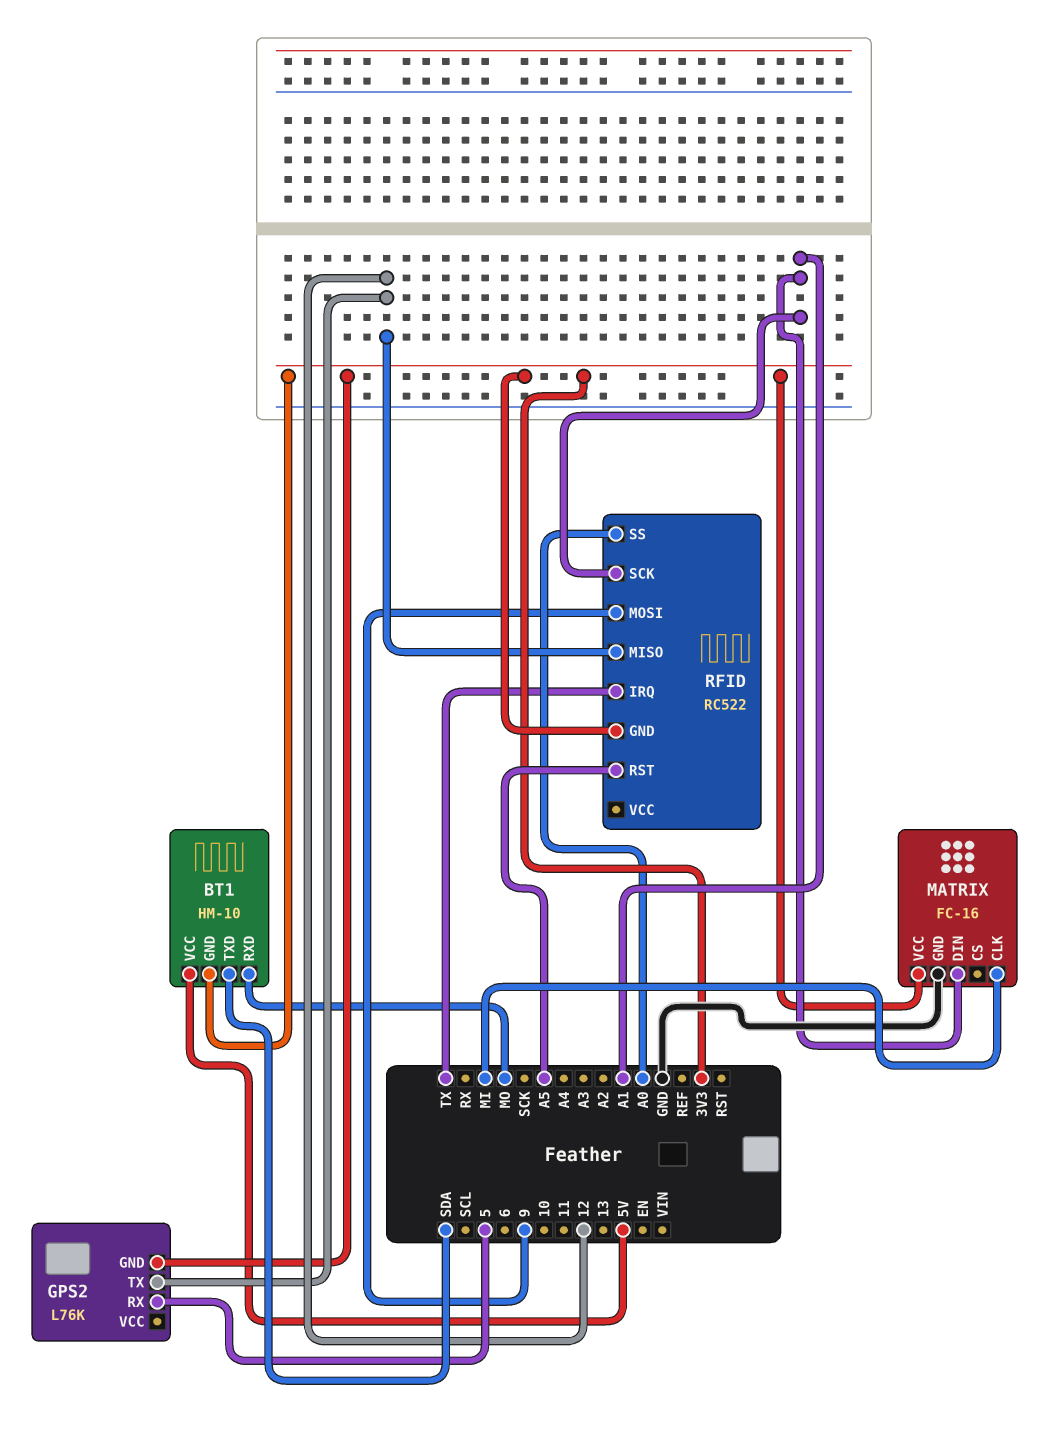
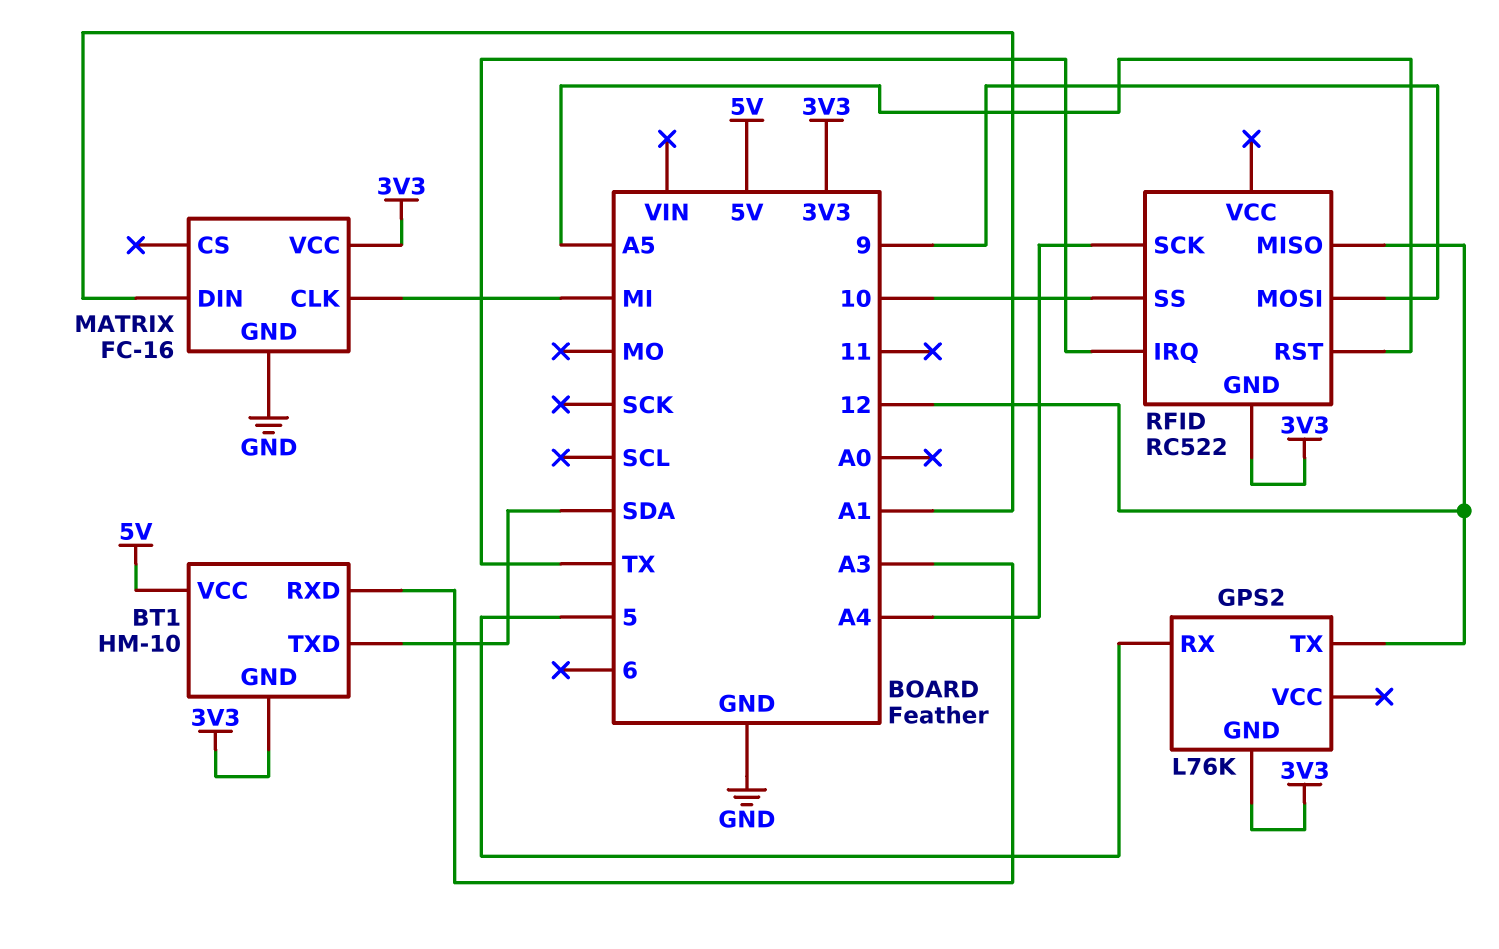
BT1 pin RXD: MO -> A3
RFID pin SCK: A1 -> A4
RFID pin SS: A0 -> 10

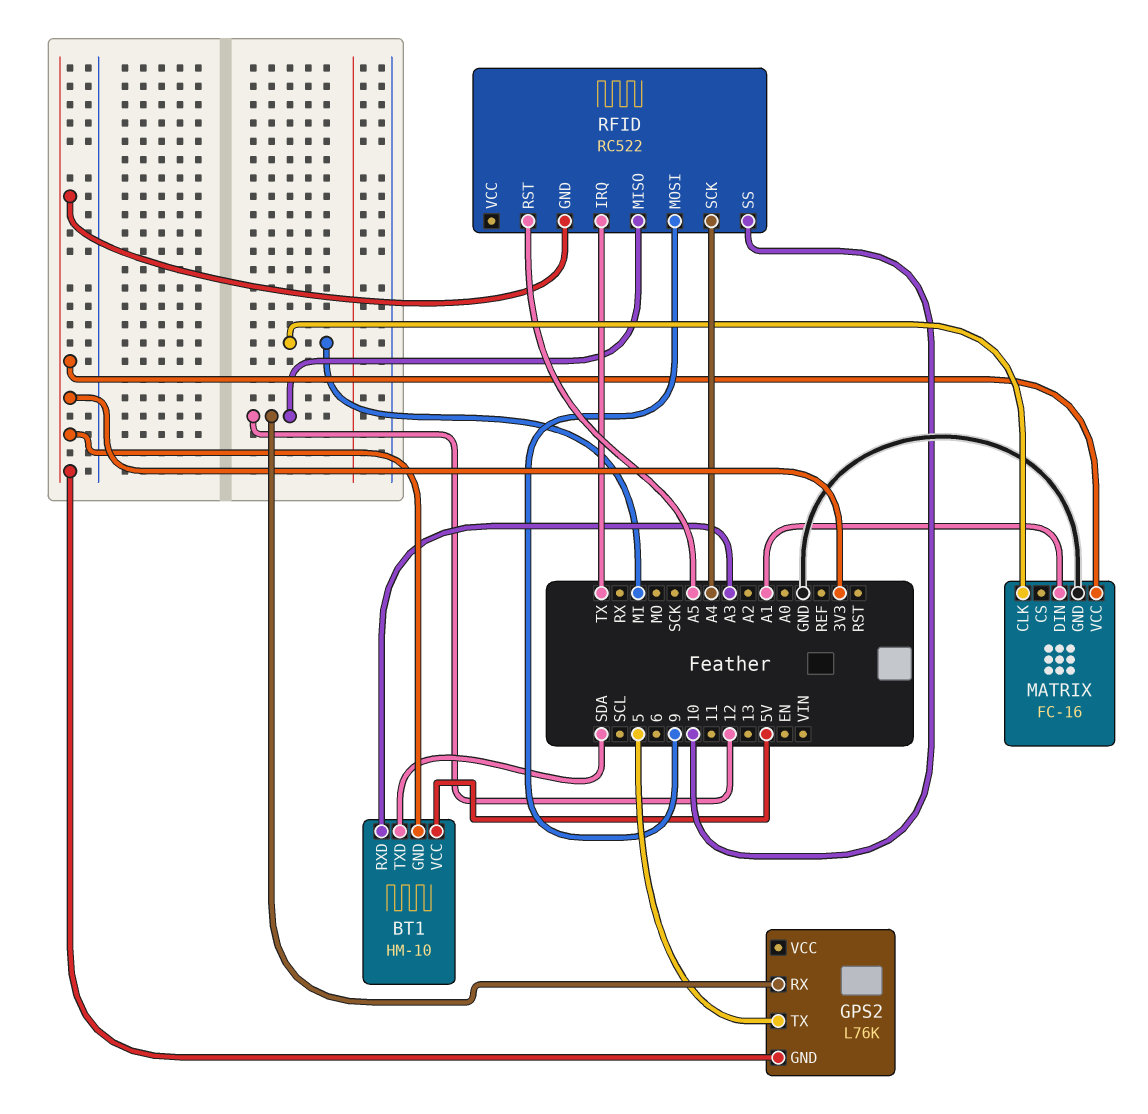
GPS2 pin RX: 5 -> 12
GPS2 pin TX: 12 -> 5

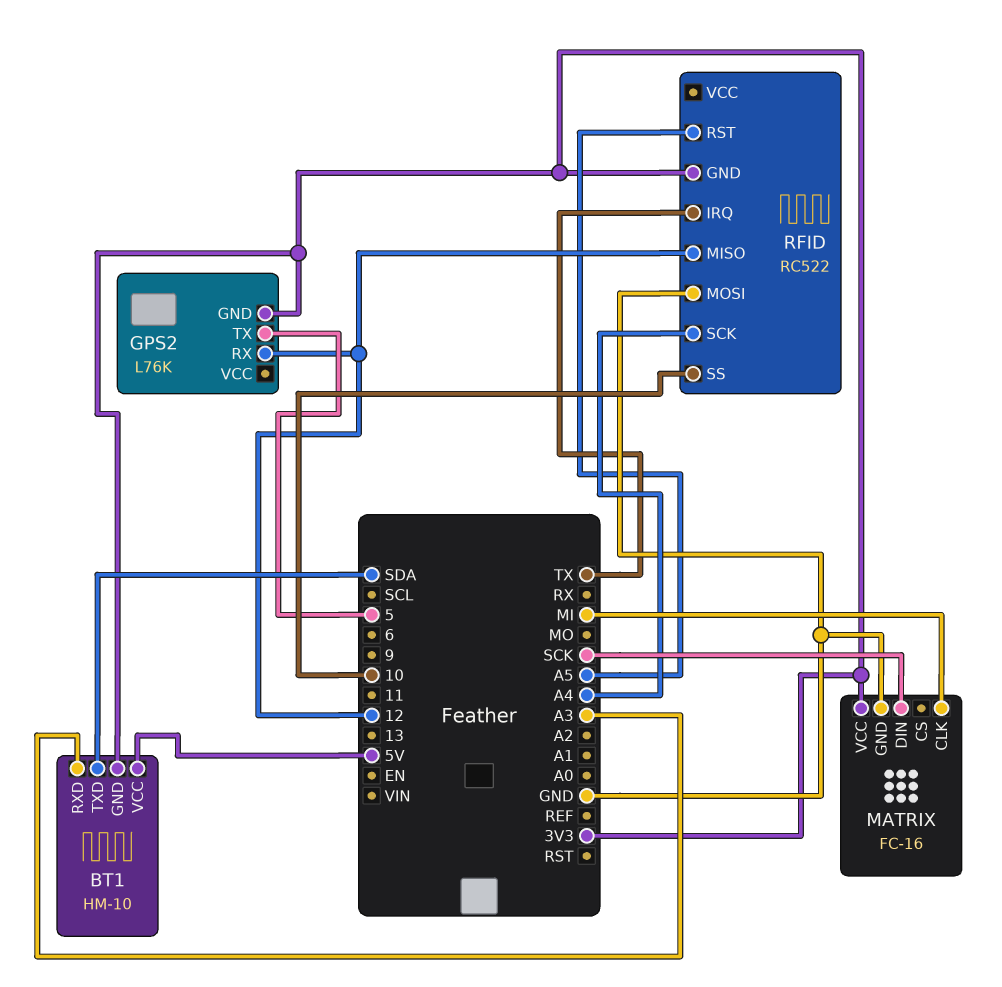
MATRIX pin DIN: A1 -> SCK
RFID pin MOSI: 9 -> GND

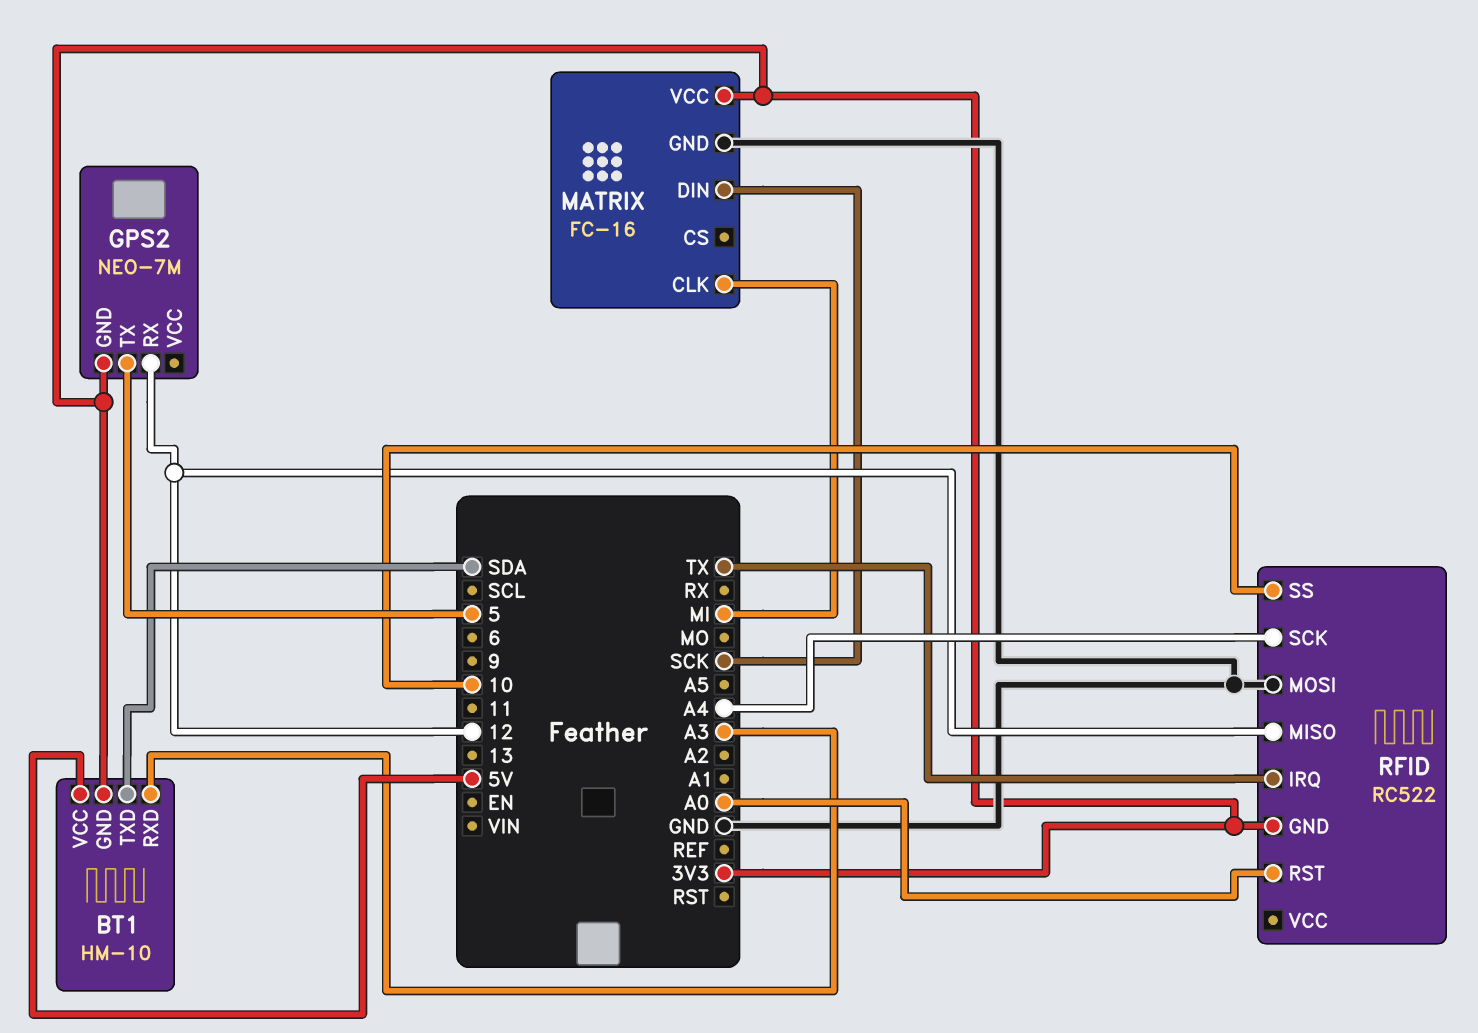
GPS2: L76K -> NEO-7M
RFID pin RST: A5 -> A0

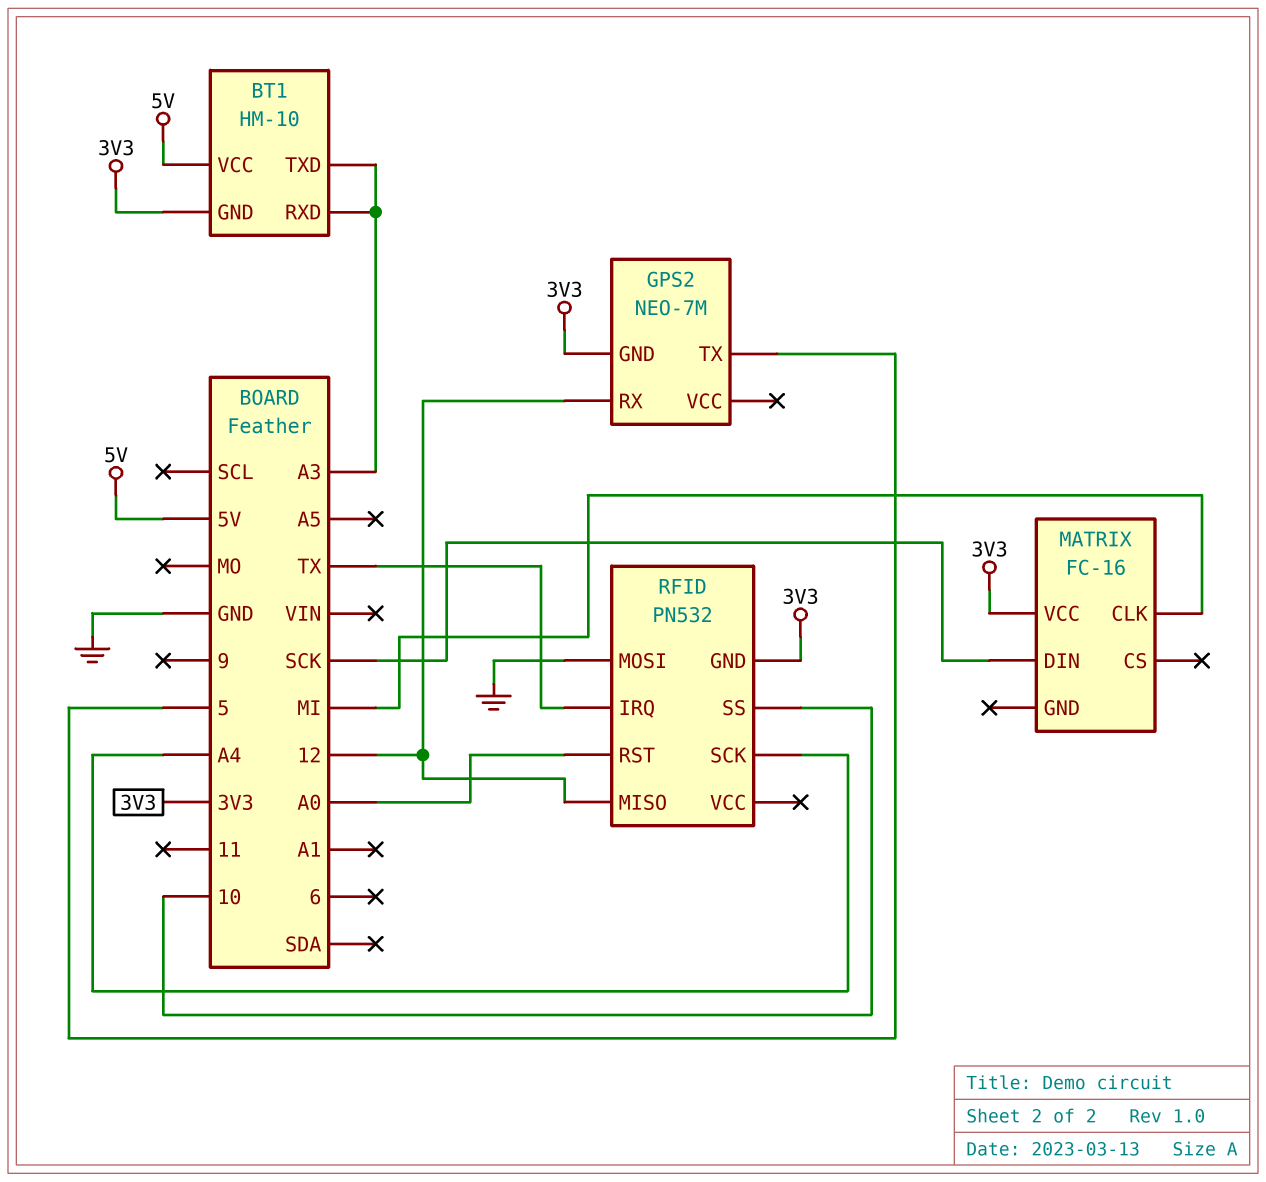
BT1 pin TXD: SDA -> A3
MATRIX pin GND: GND -> none
RFID: RC522 -> PN532

